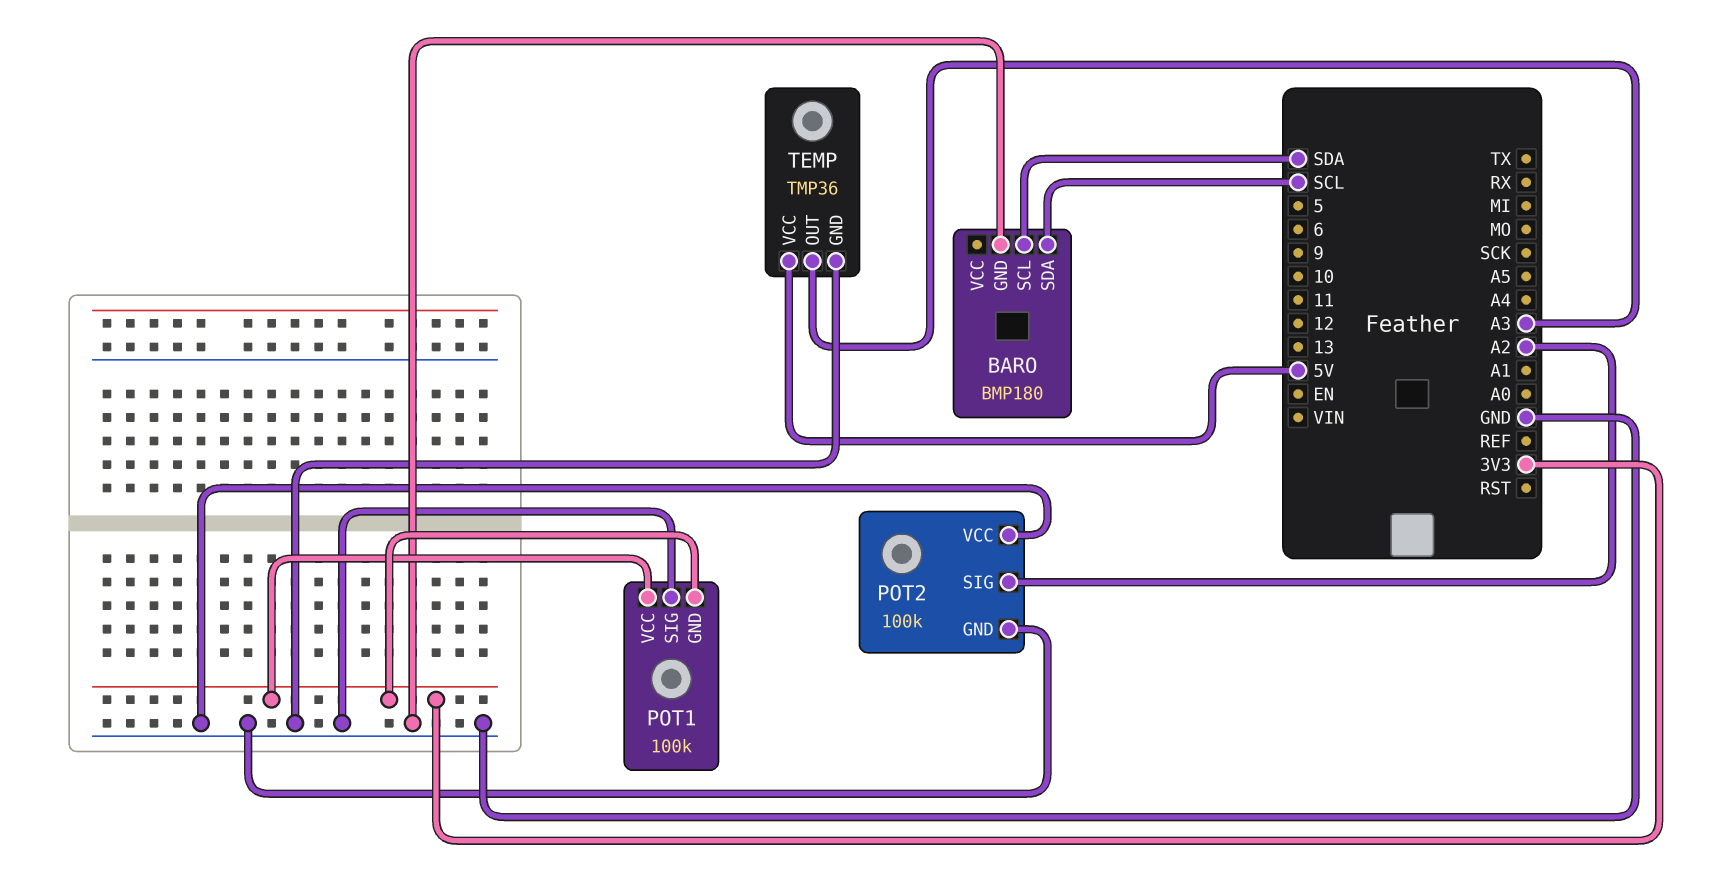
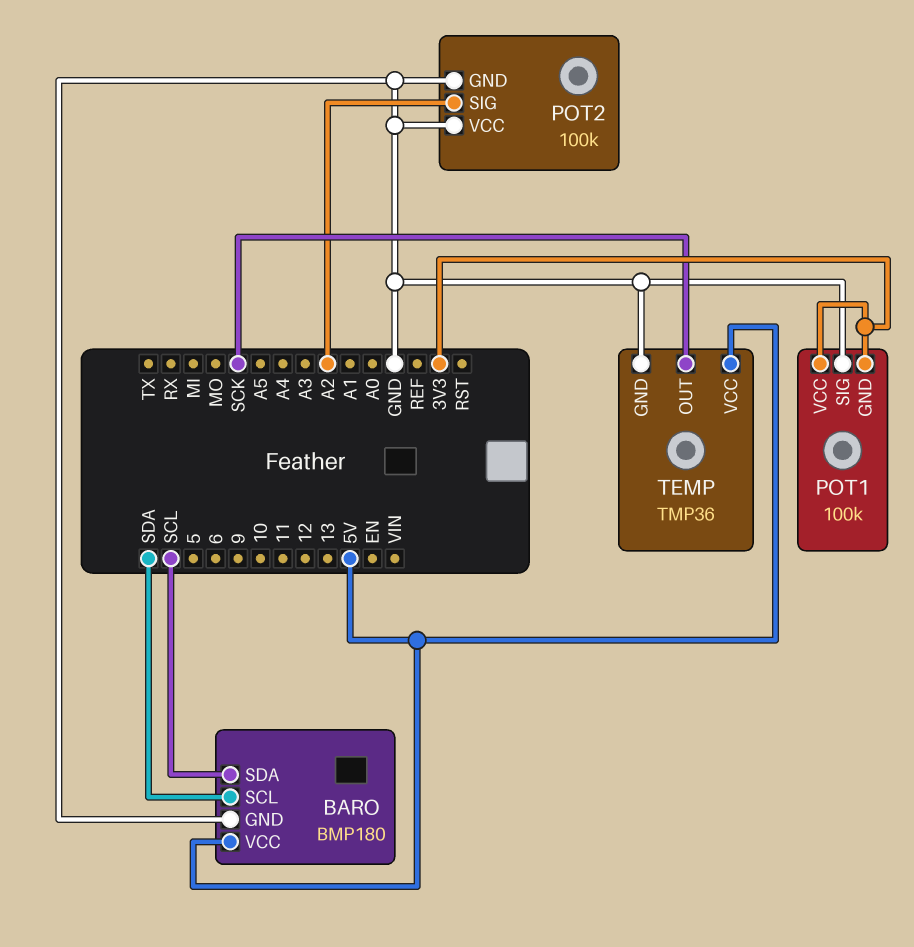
BARO pin VCC: none -> 5V
TEMP pin OUT: A3 -> SCK

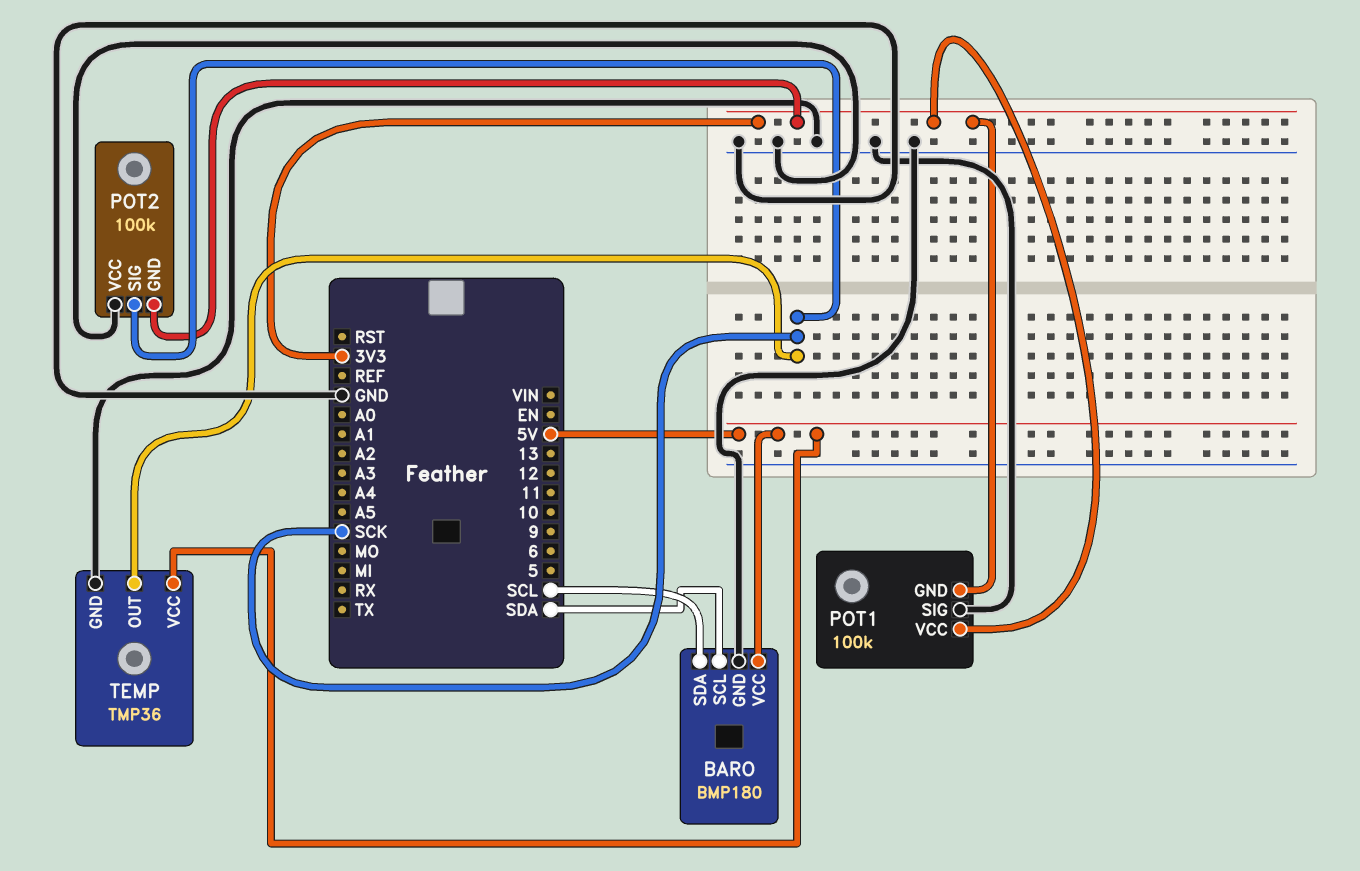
POT2 pin GND: GND -> 3V3
POT2 pin SIG: A2 -> SCK

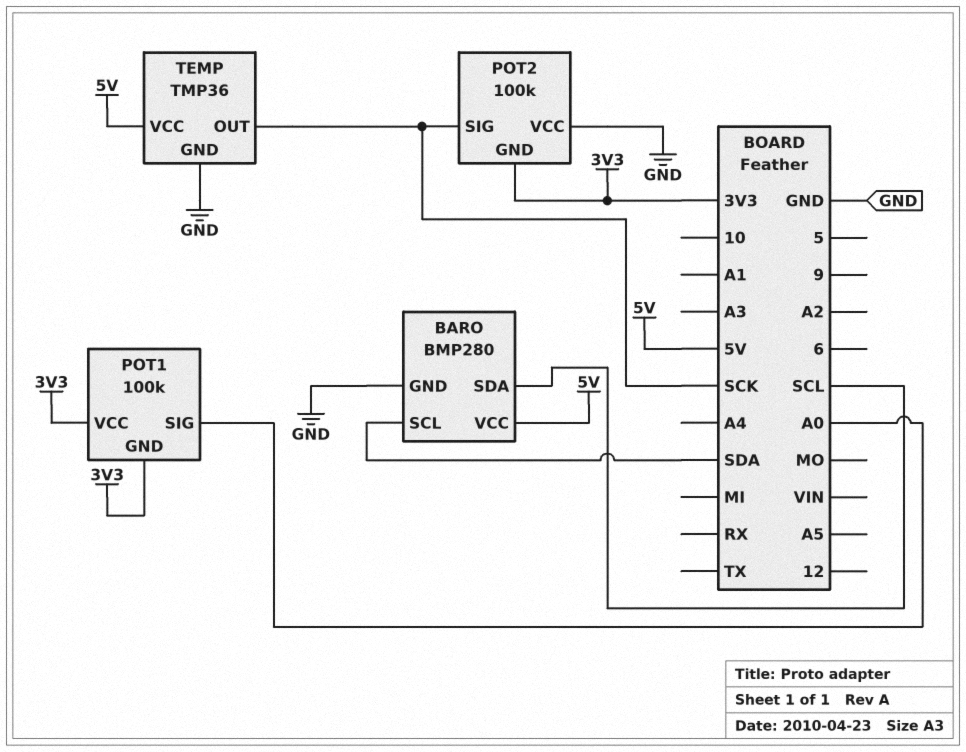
BARO: BMP180 -> BMP280
POT1 pin SIG: GND -> A0

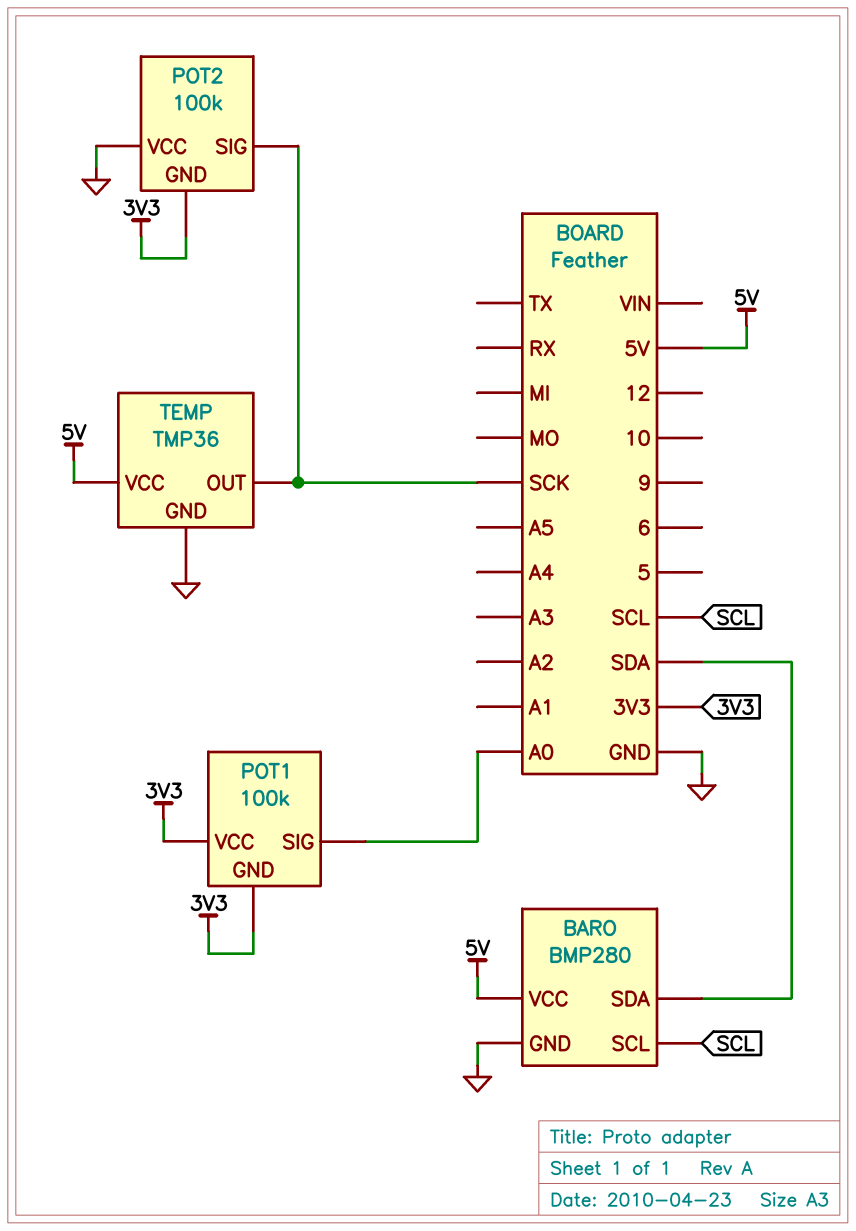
BARO pin SCL: SDA -> SCL
BARO pin SDA: SCL -> SDA

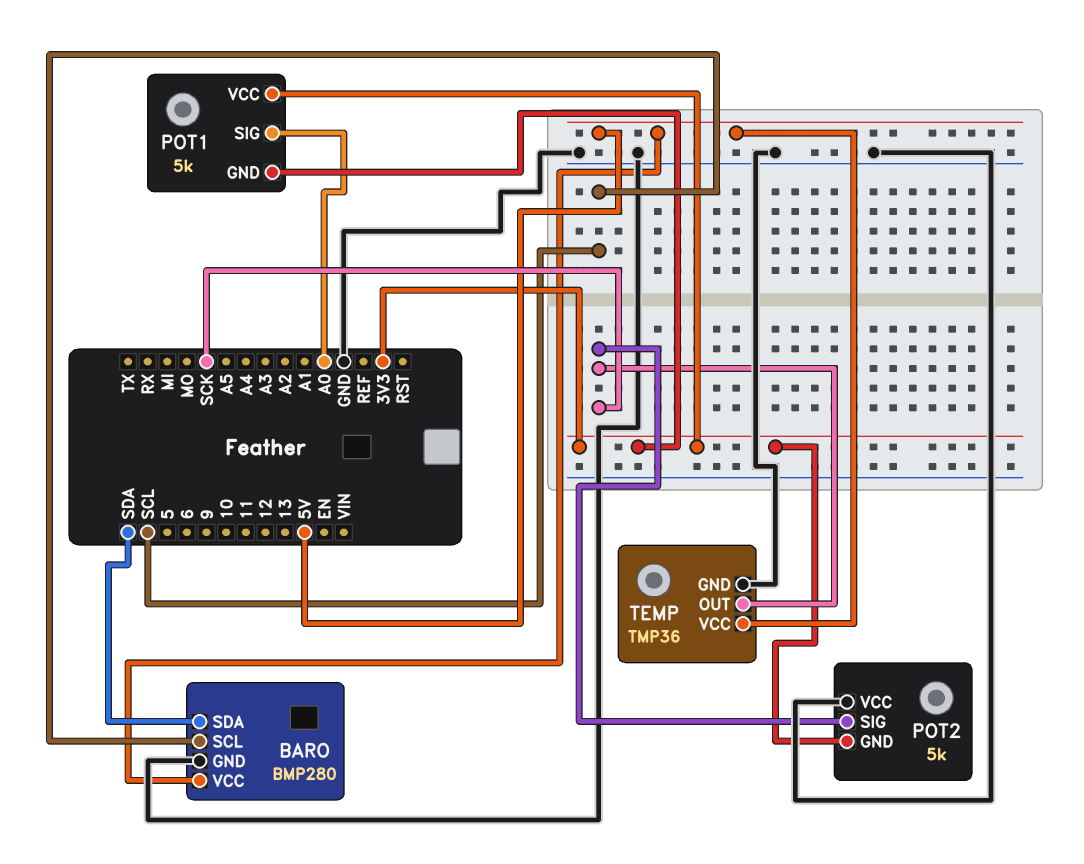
POT1: 100k -> 5k
POT2: 100k -> 5k

